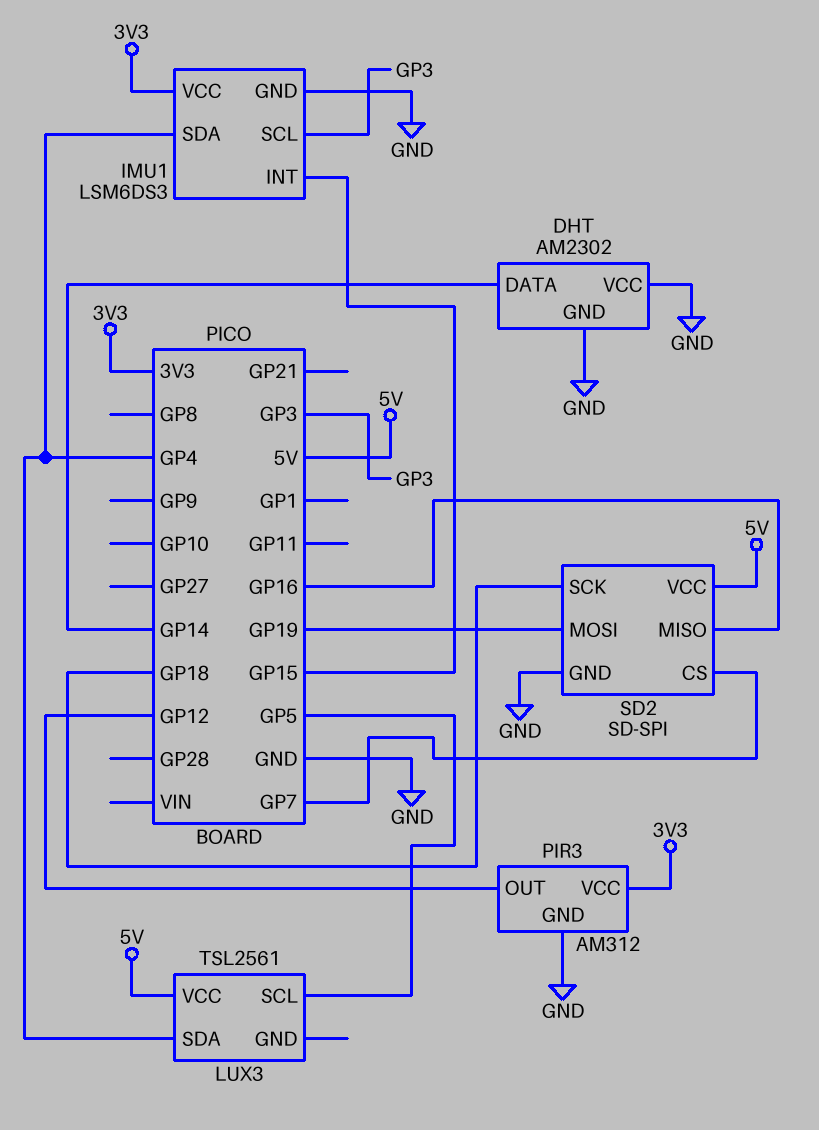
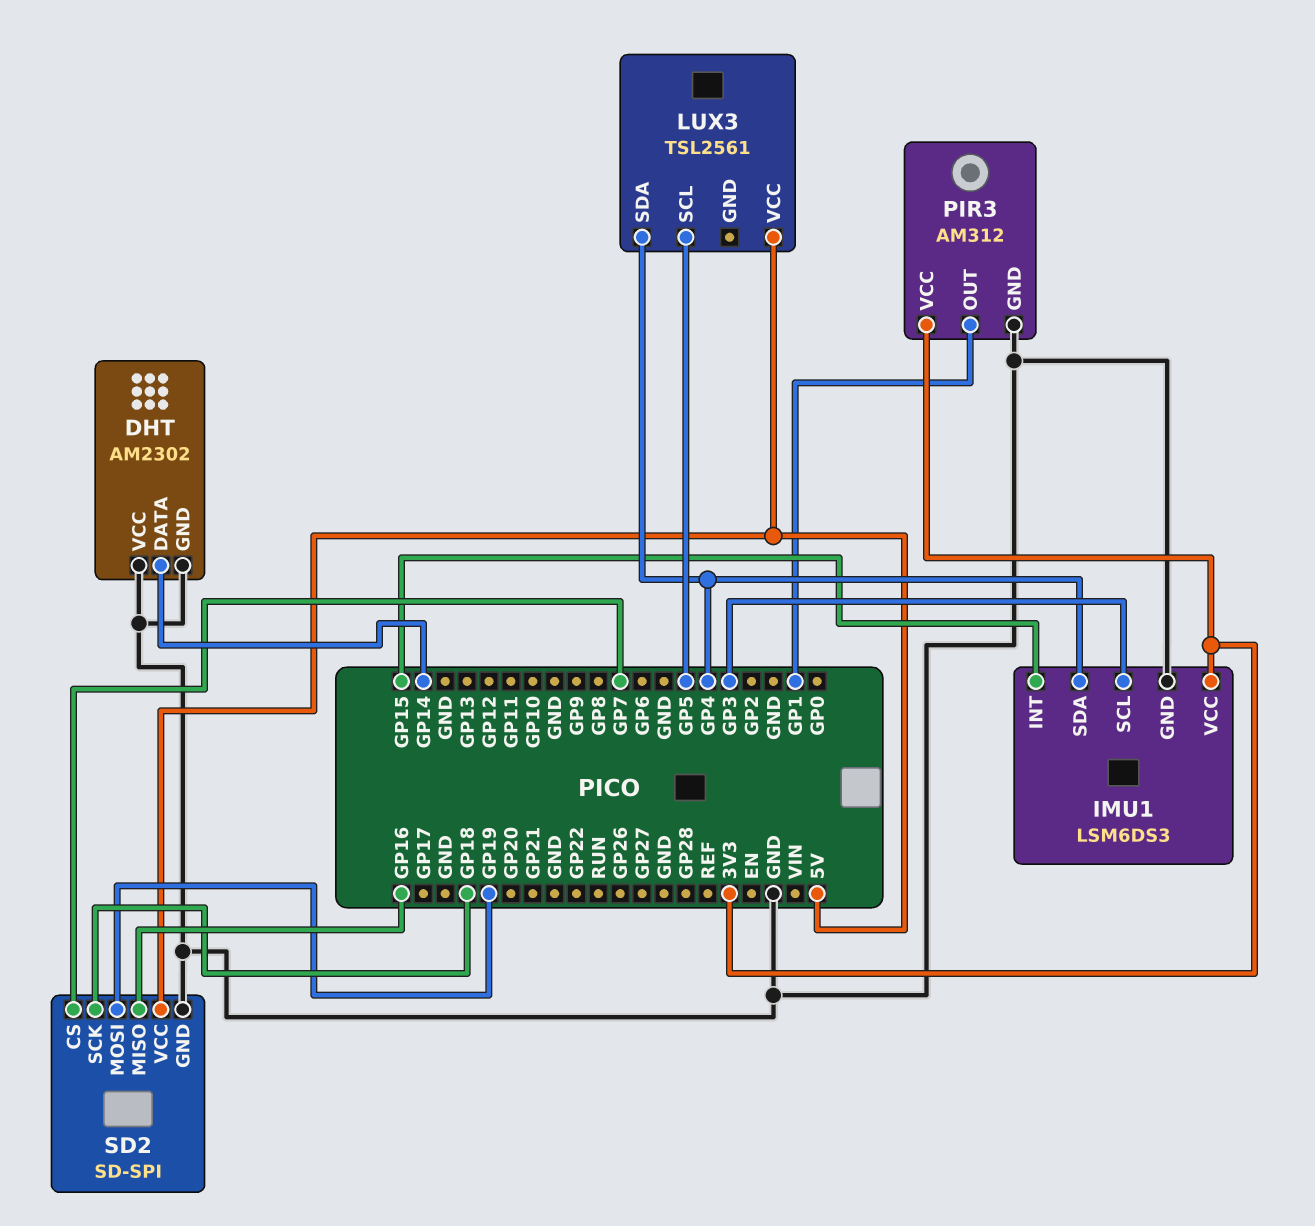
PIR3 pin OUT: GP12 -> GP1

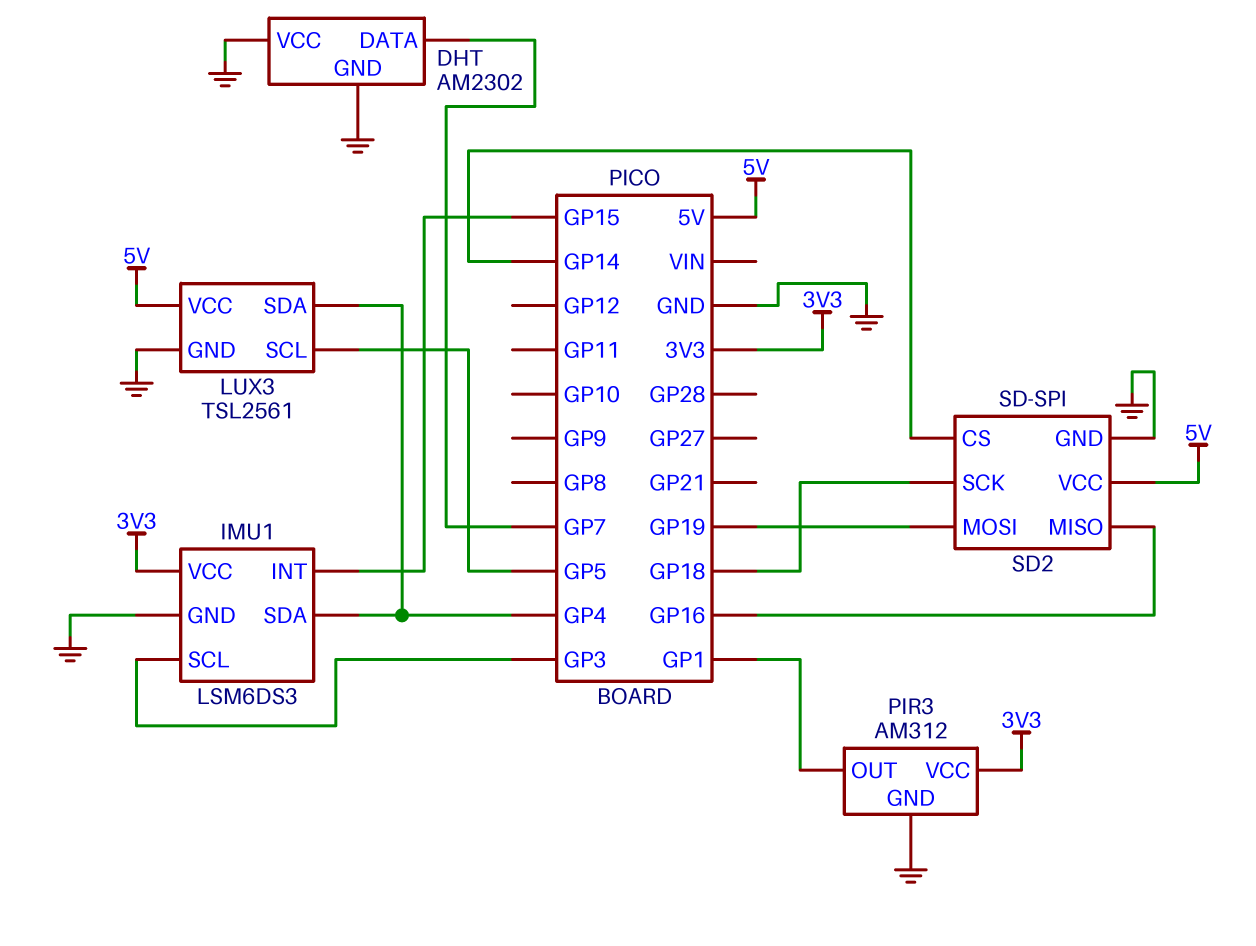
DHT pin DATA: GP14 -> GP7
LUX3 pin GND: none -> GND
SD2 pin CS: GP7 -> GP14

